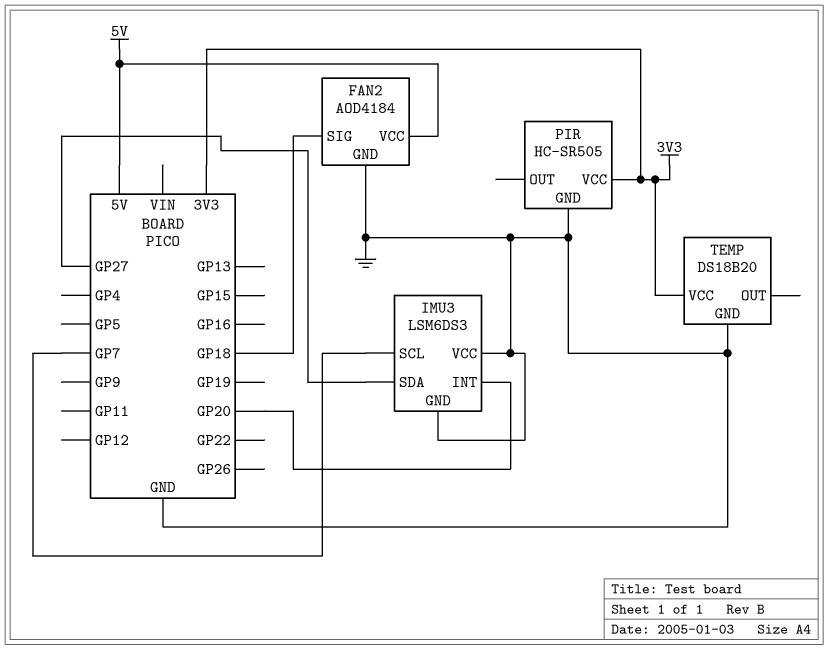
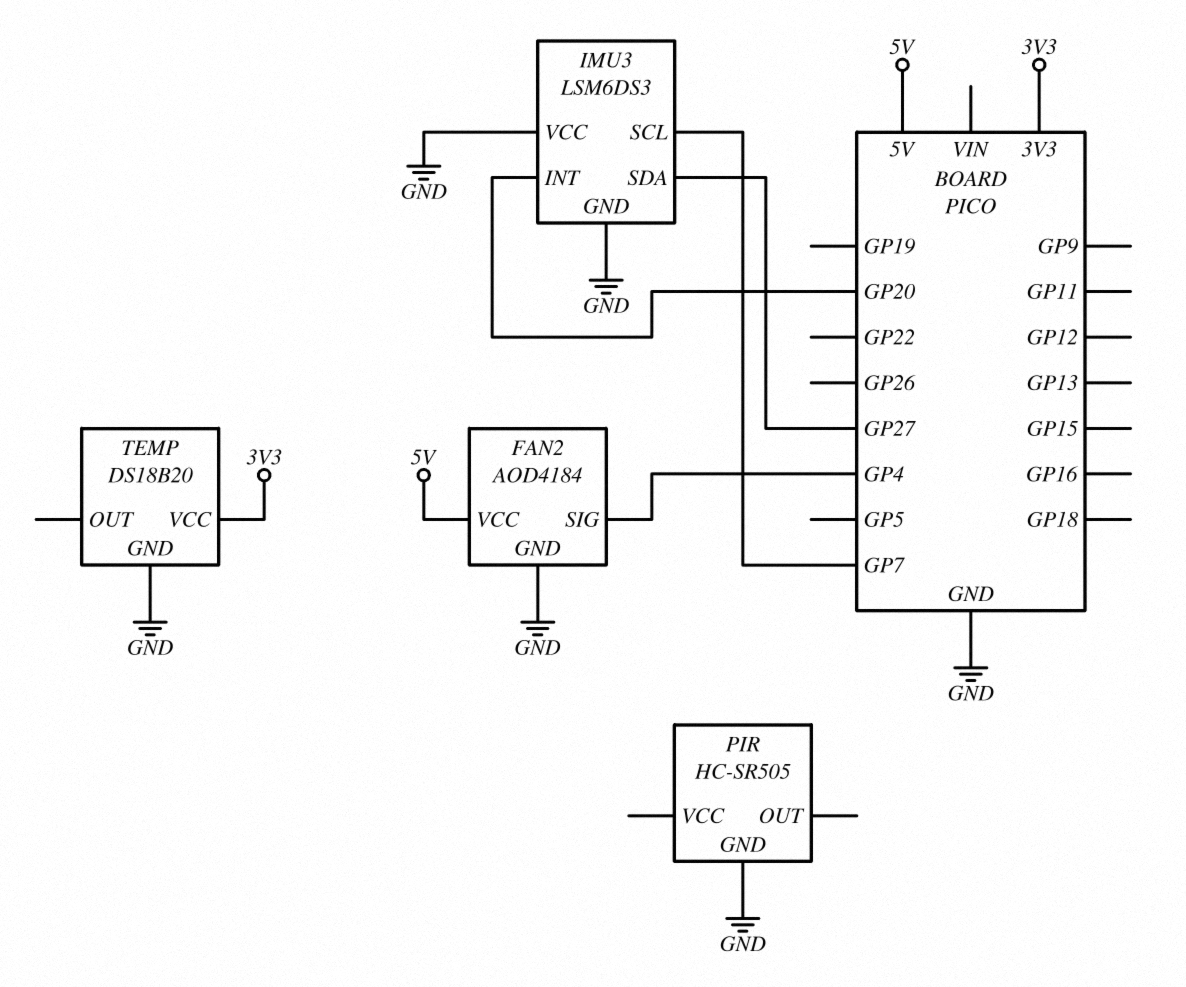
FAN2 pin SIG: GP18 -> GP4
PIR pin VCC: 3V3 -> none

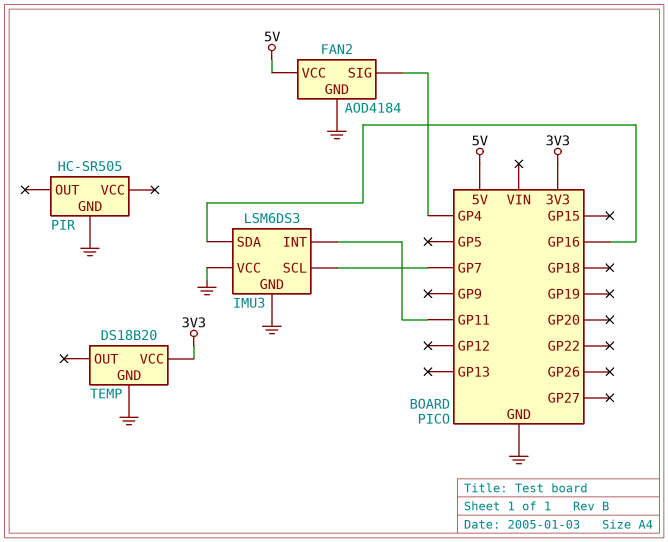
IMU3 pin INT: GP20 -> GP11
IMU3 pin SDA: GP27 -> GP16

